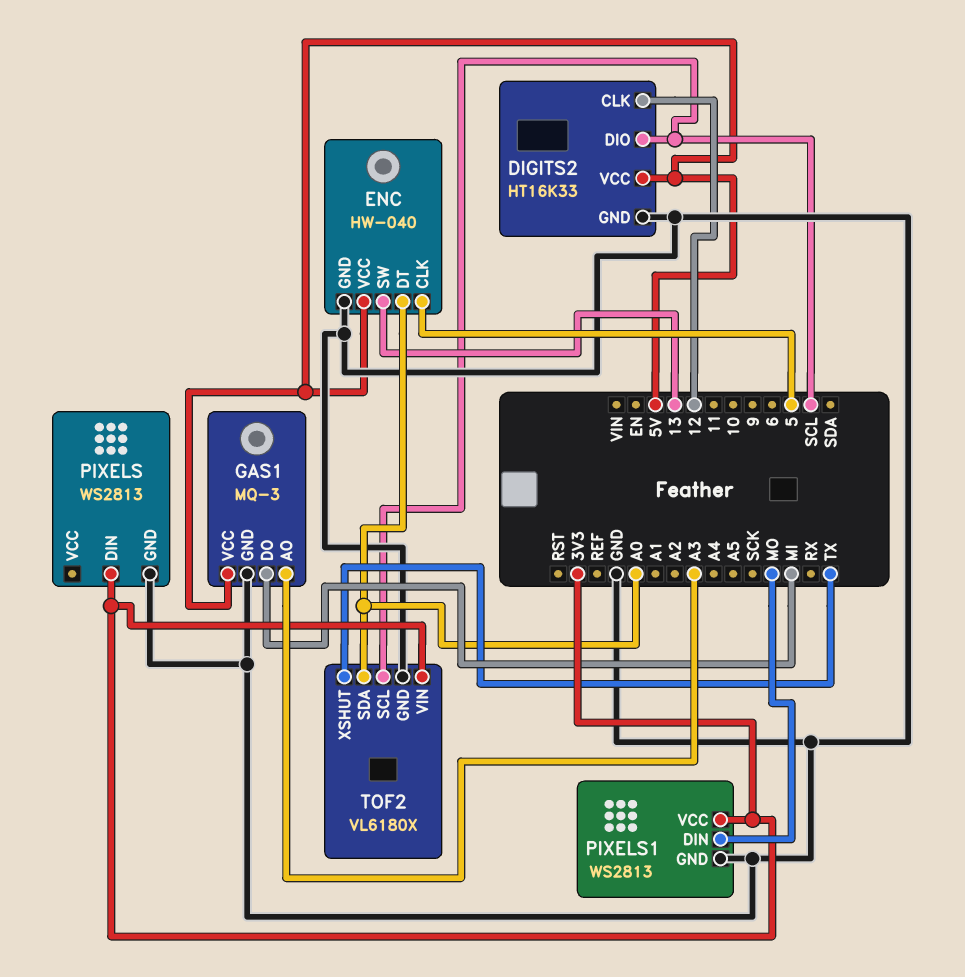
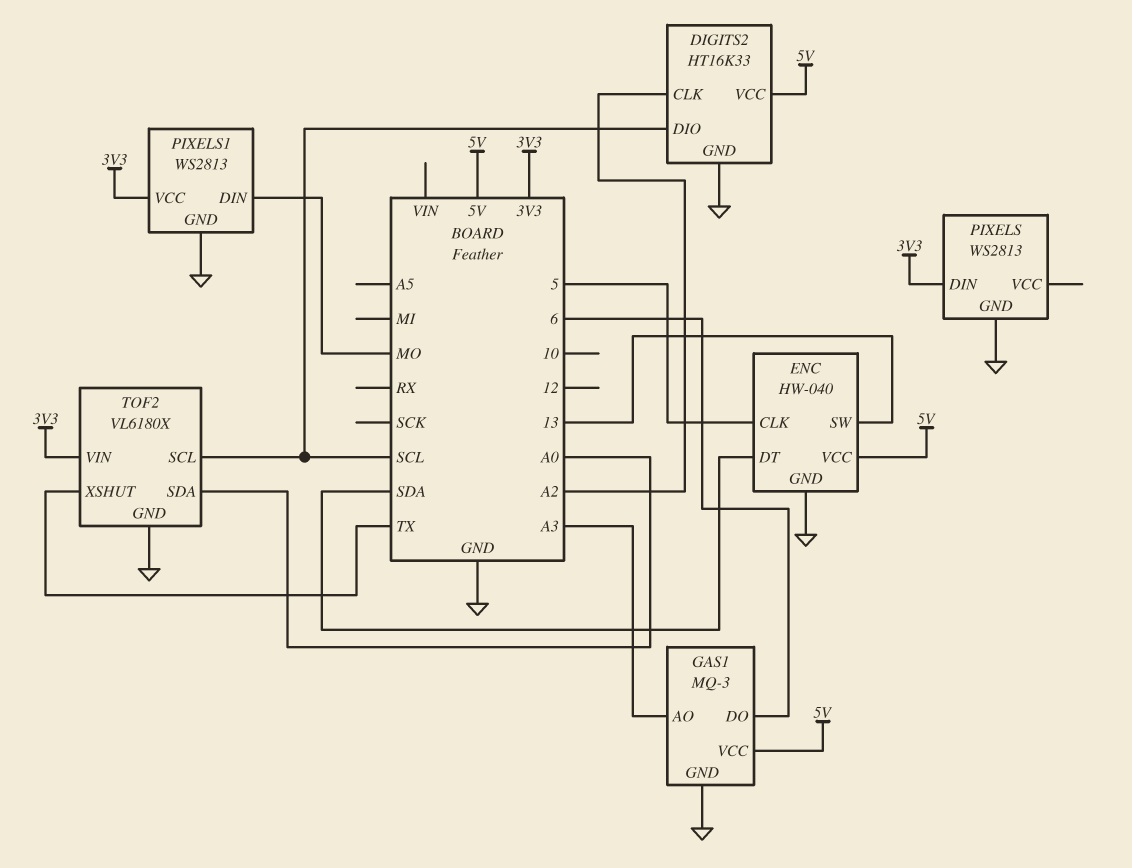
DIGITS2 pin CLK: 12 -> A2
ENC pin DT: A0 -> SDA
GAS1 pin DO: MI -> 6

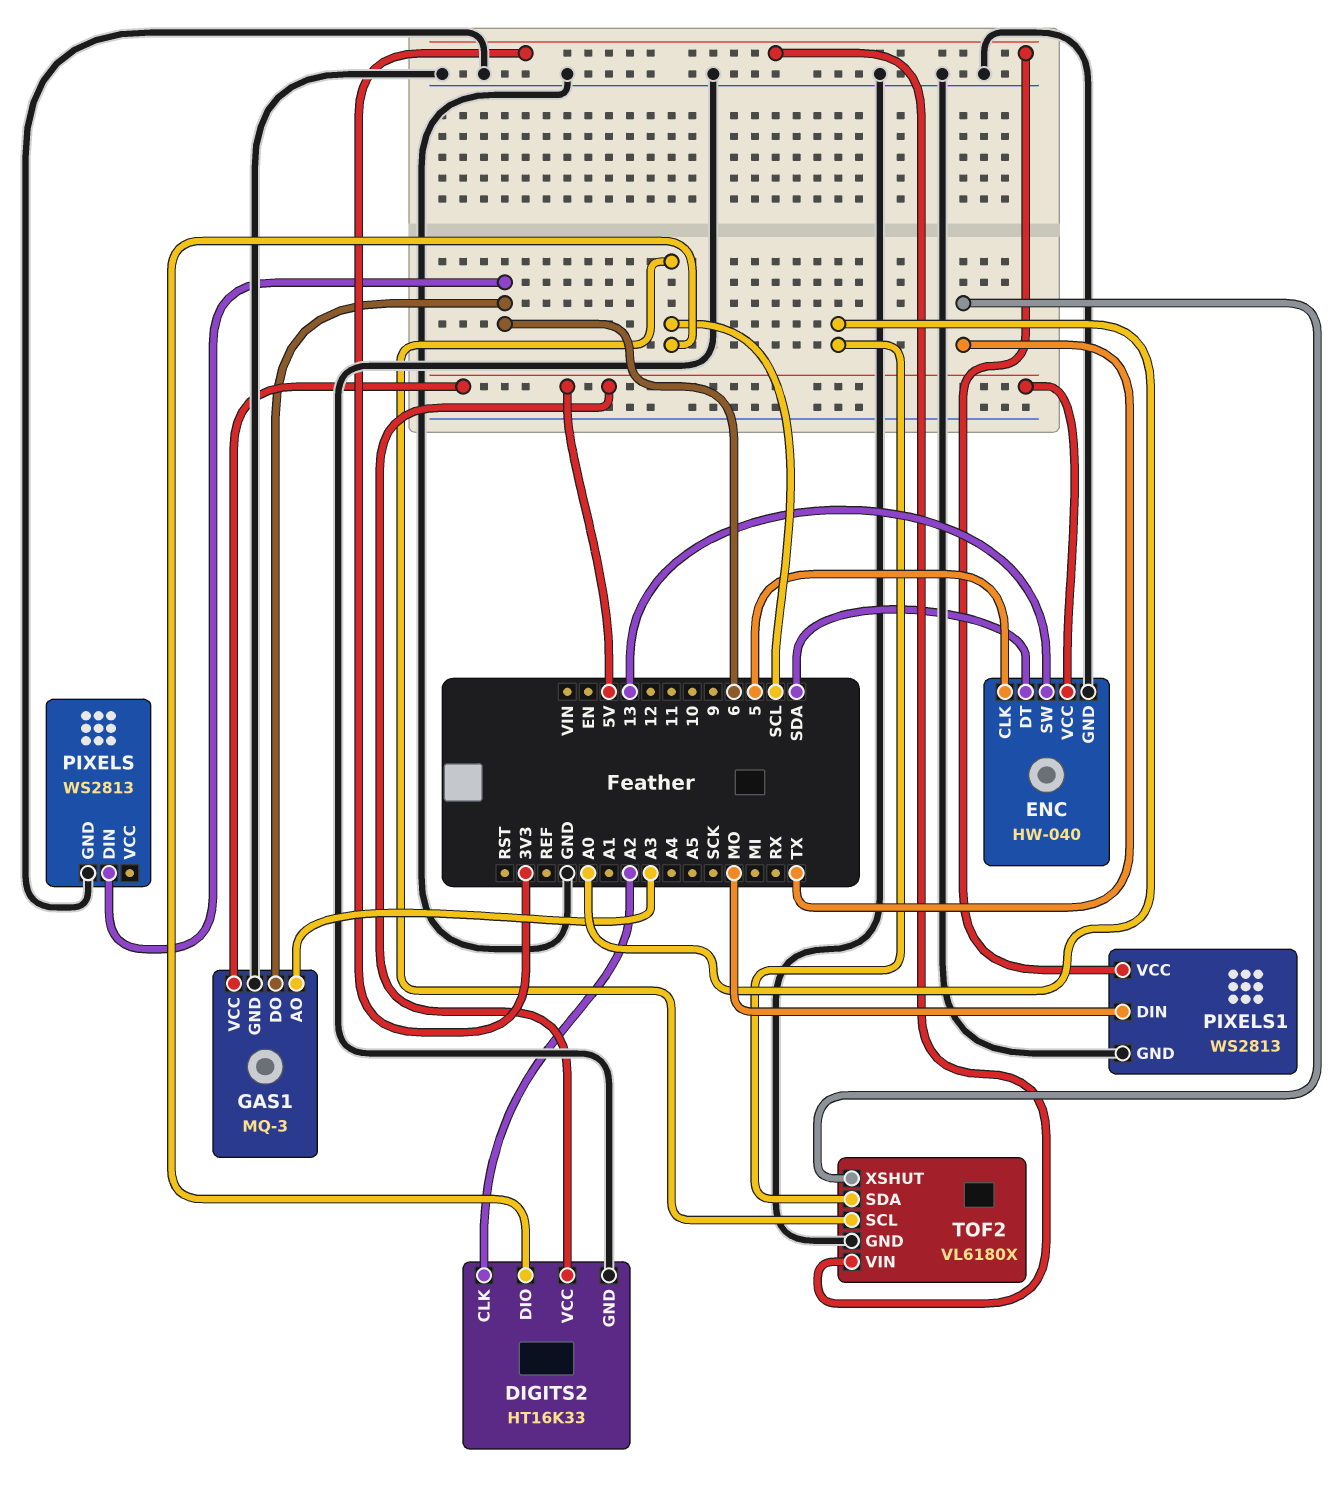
PIXELS pin DIN: 3V3 -> 6

